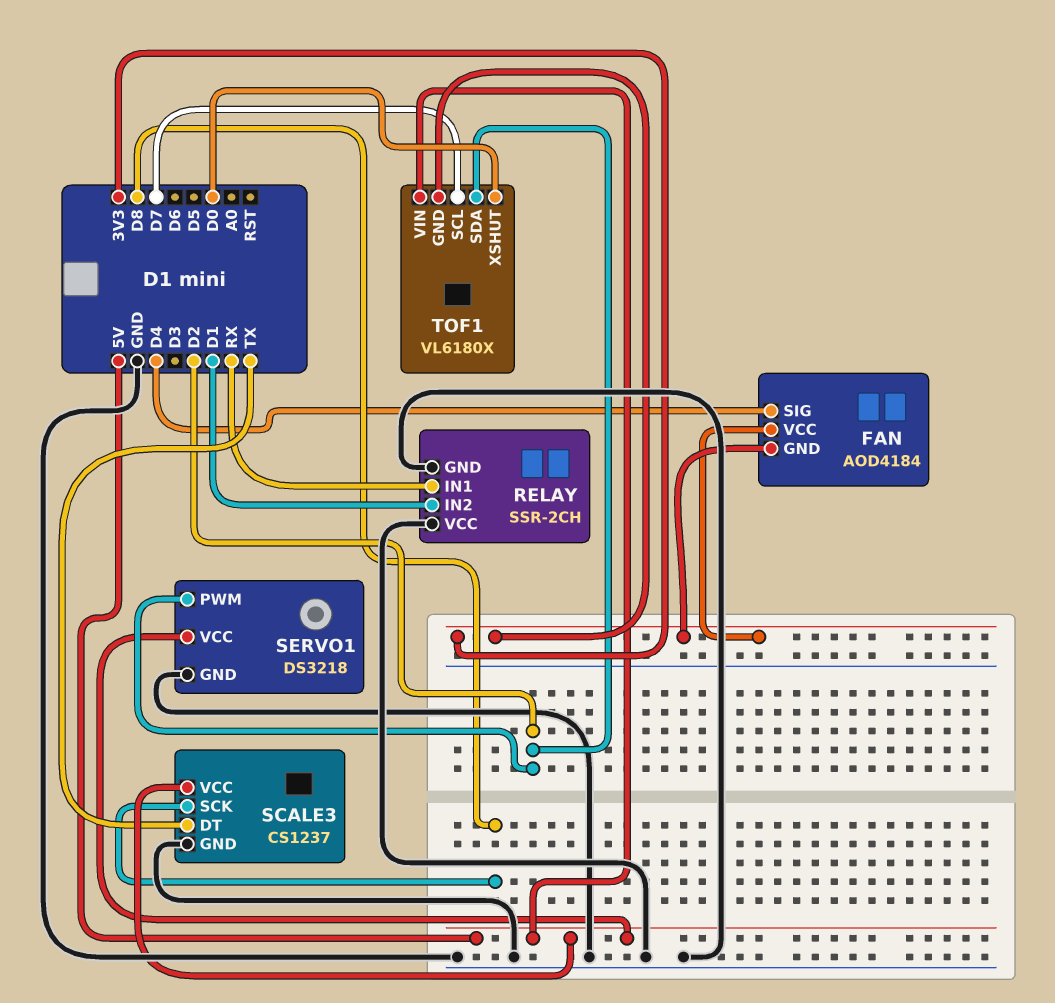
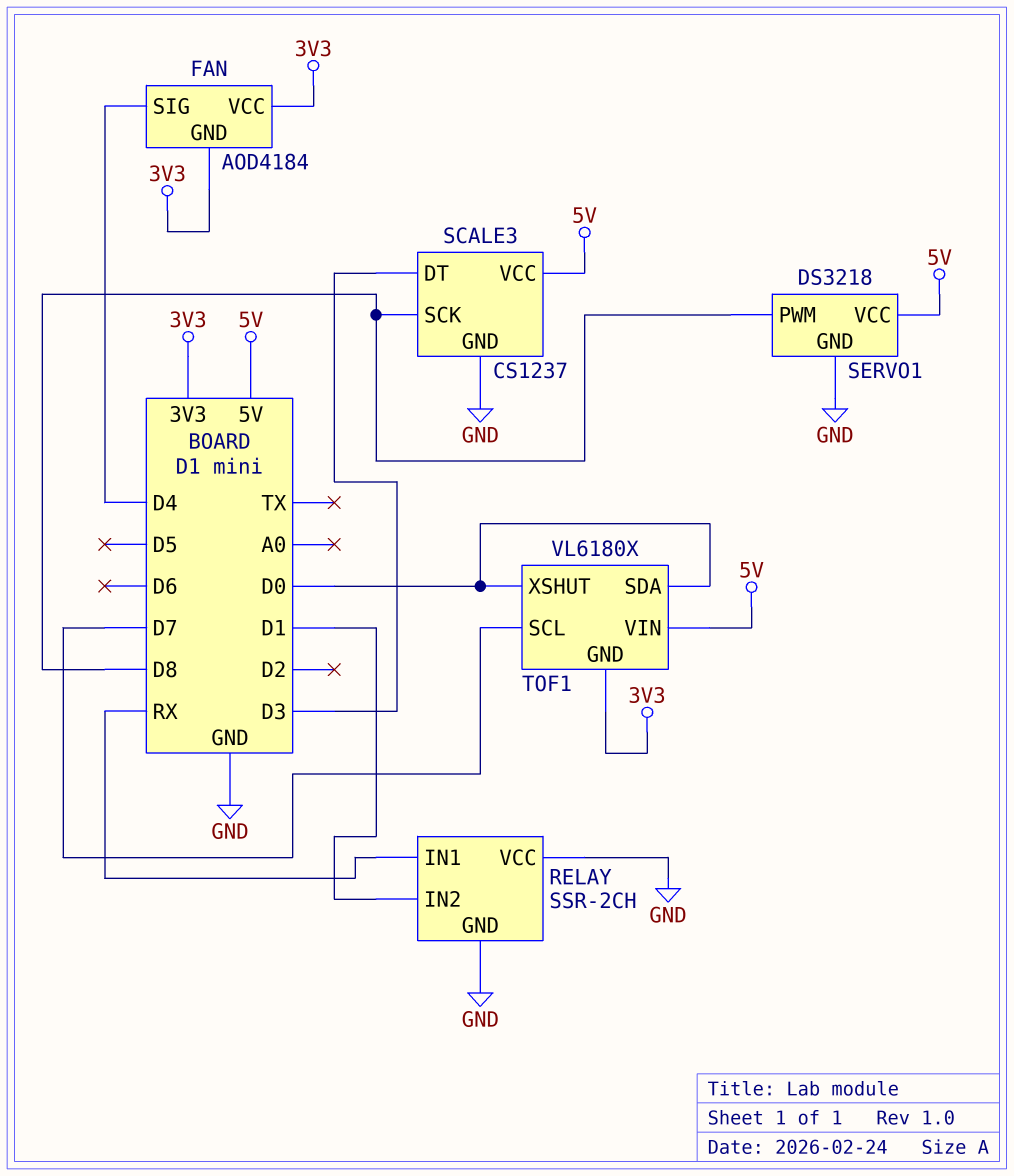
SCALE3 pin DT: TX -> D3
SERVO1 pin PWM: D2 -> D8
TOF1 pin SDA: D2 -> D0

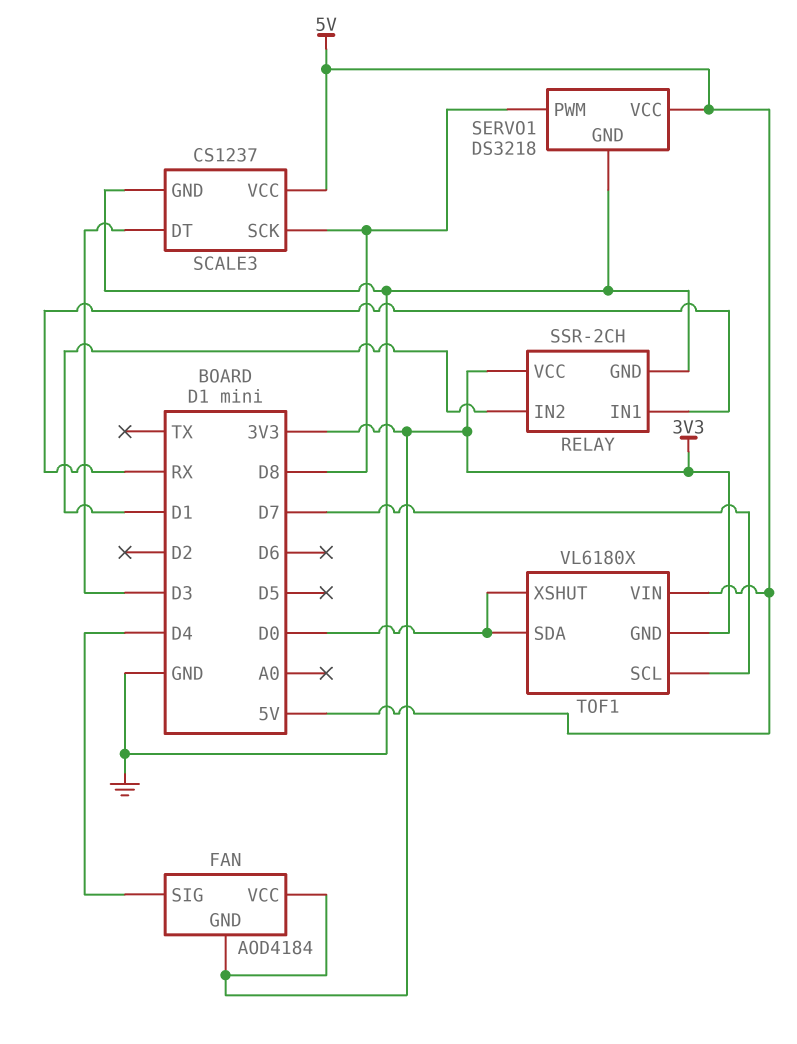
RELAY pin VCC: GND -> 3V3

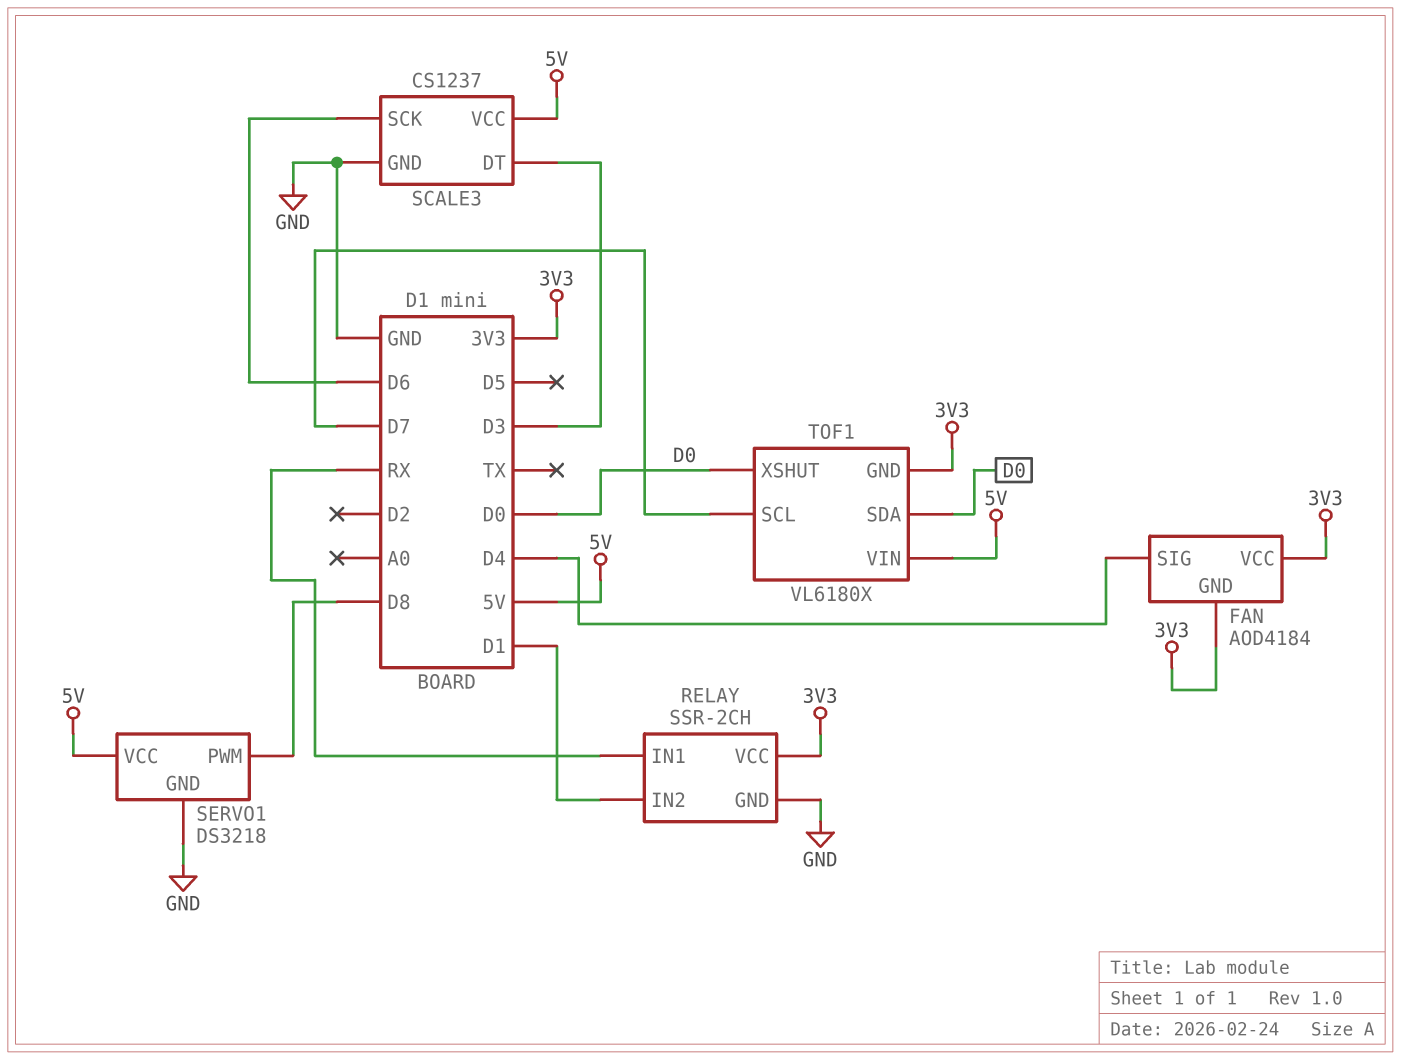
SCALE3 pin SCK: D8 -> D6

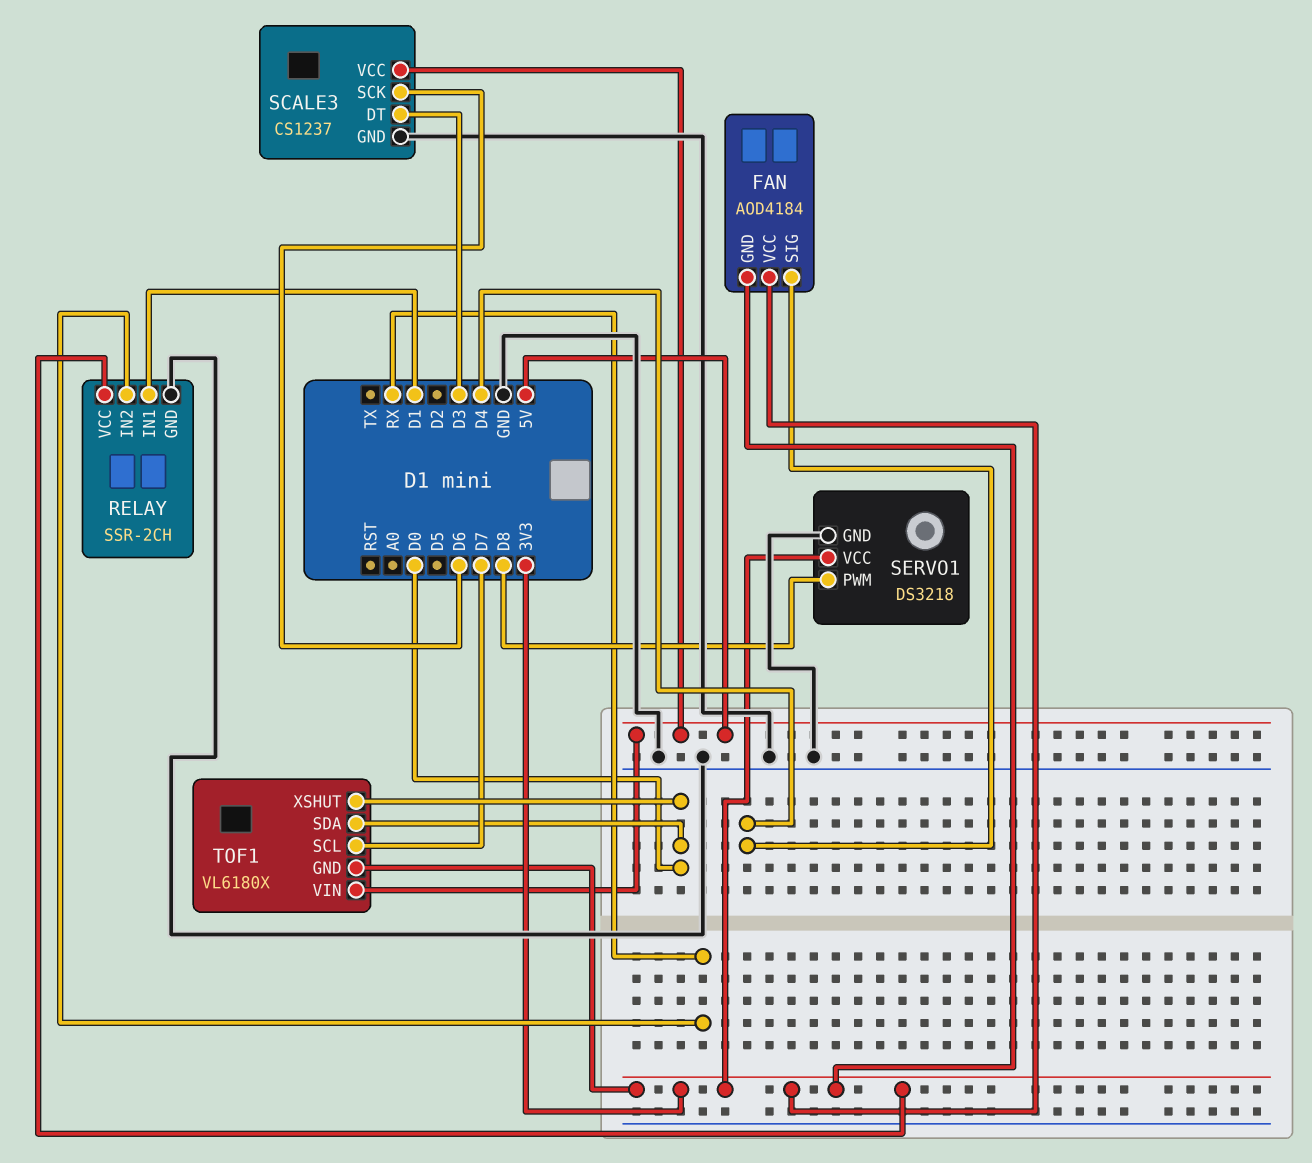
RELAY pin IN1: RX -> D1
RELAY pin IN2: D1 -> RX
SERVO1 pin VCC: 5V -> 3V3

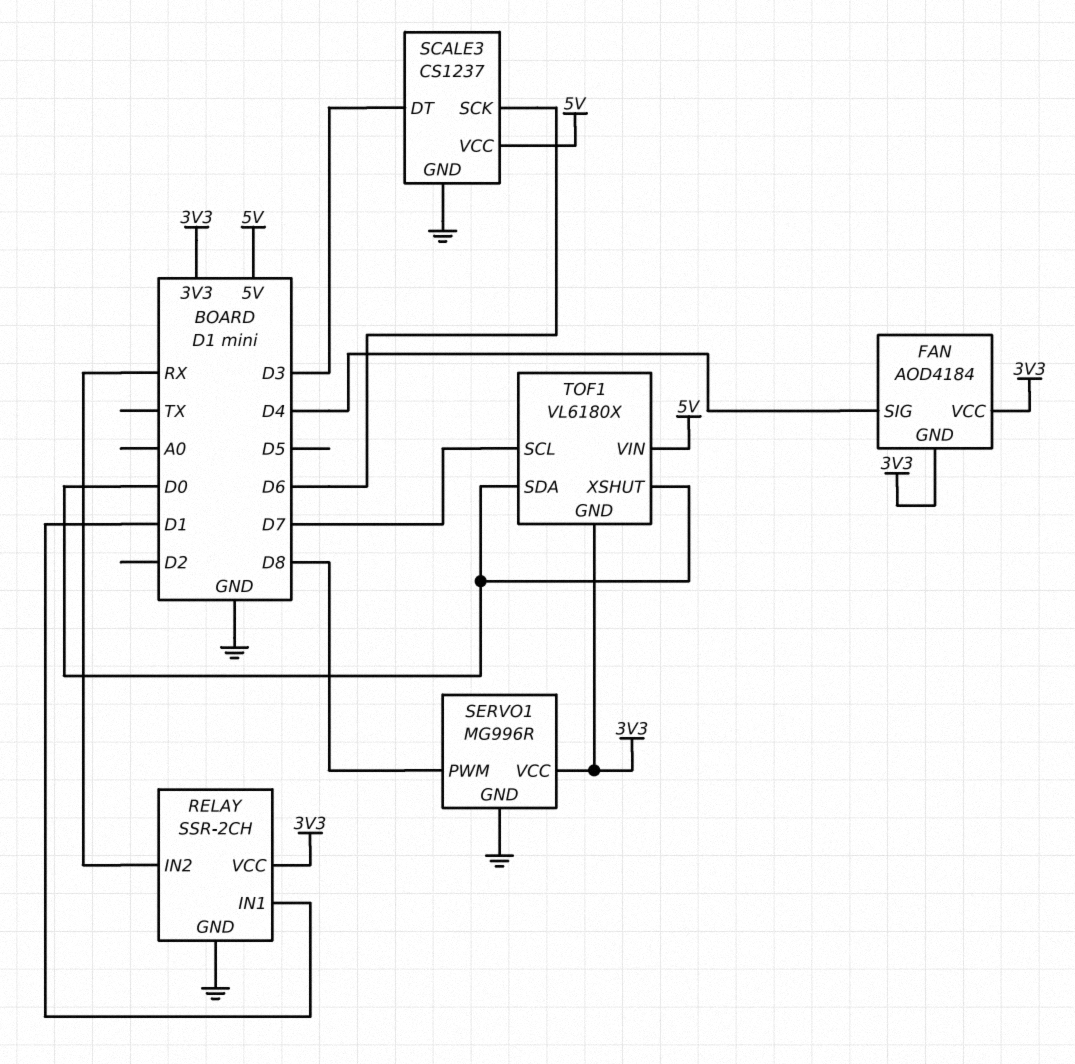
SERVO1: DS3218 -> MG996R

